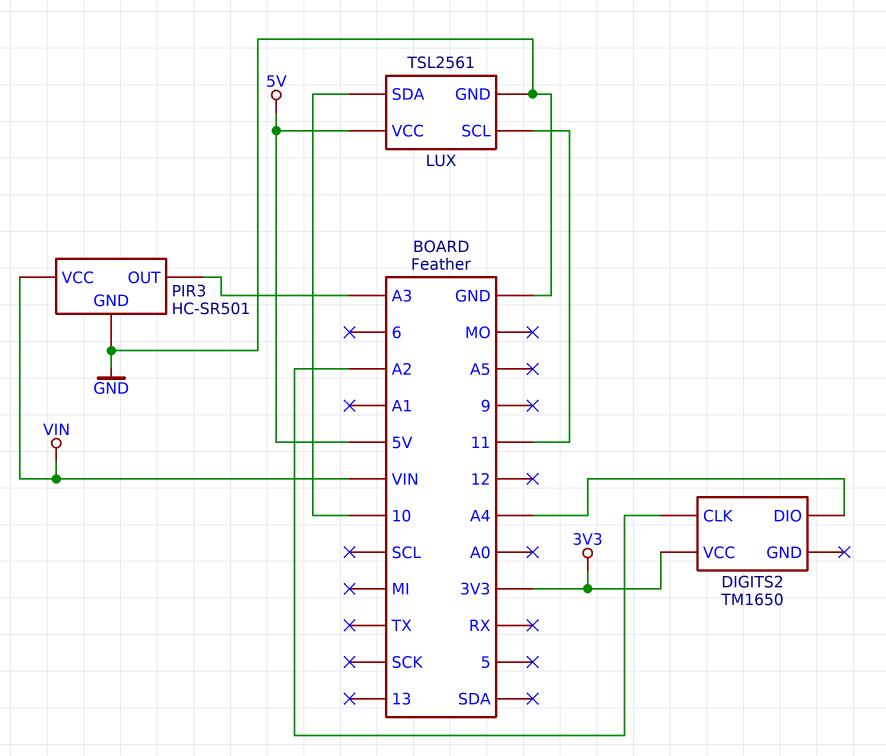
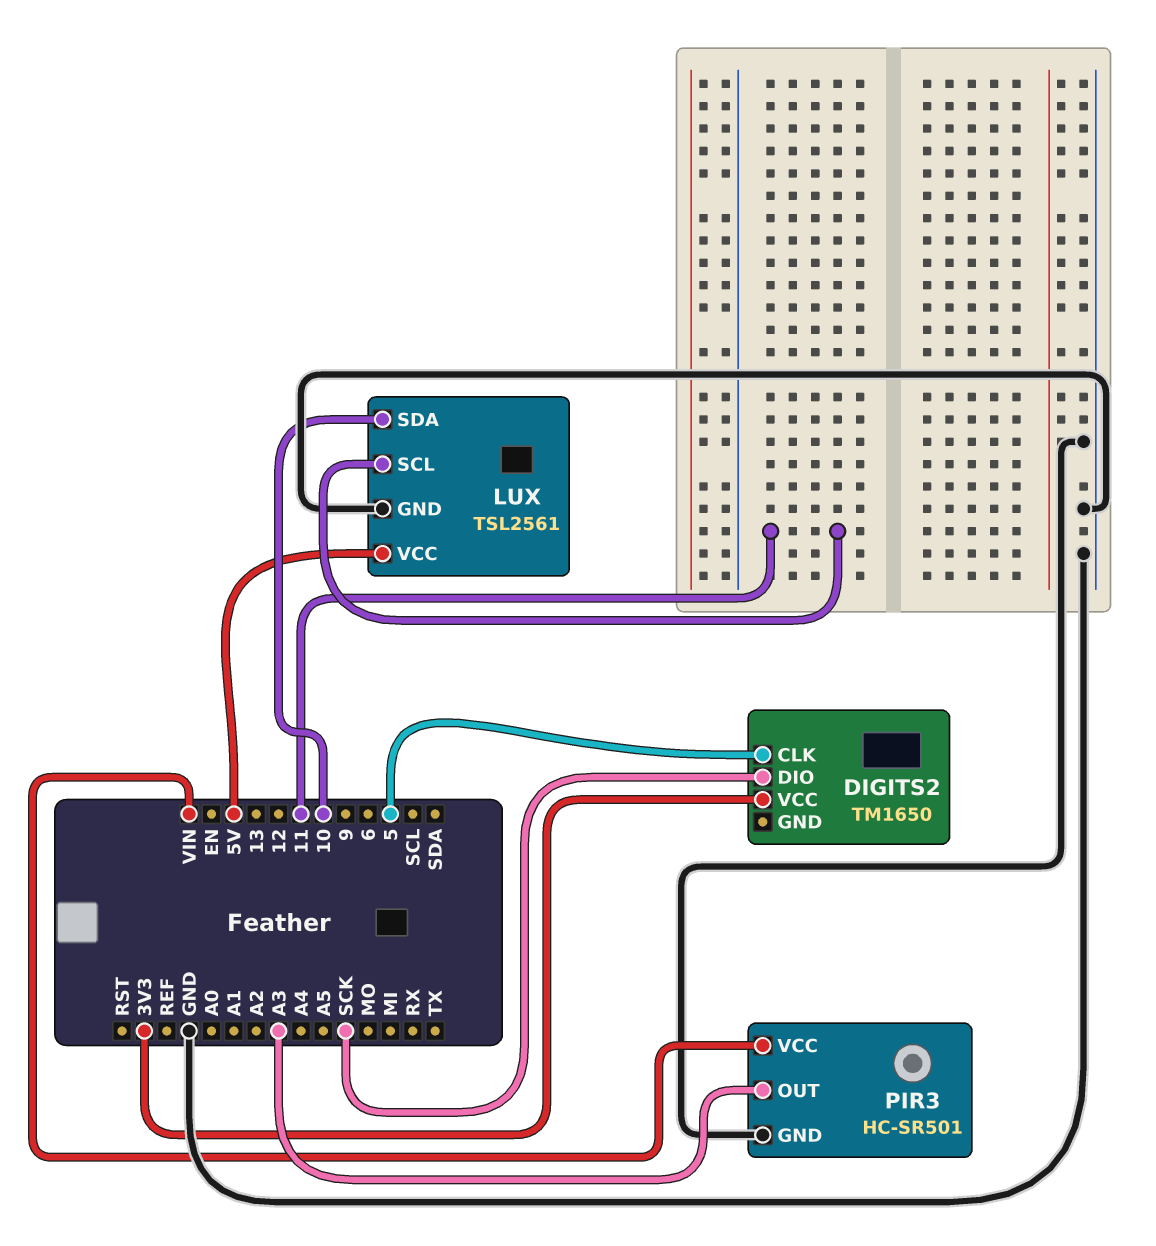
DIGITS2 pin CLK: A2 -> 5
DIGITS2 pin DIO: A4 -> SCK

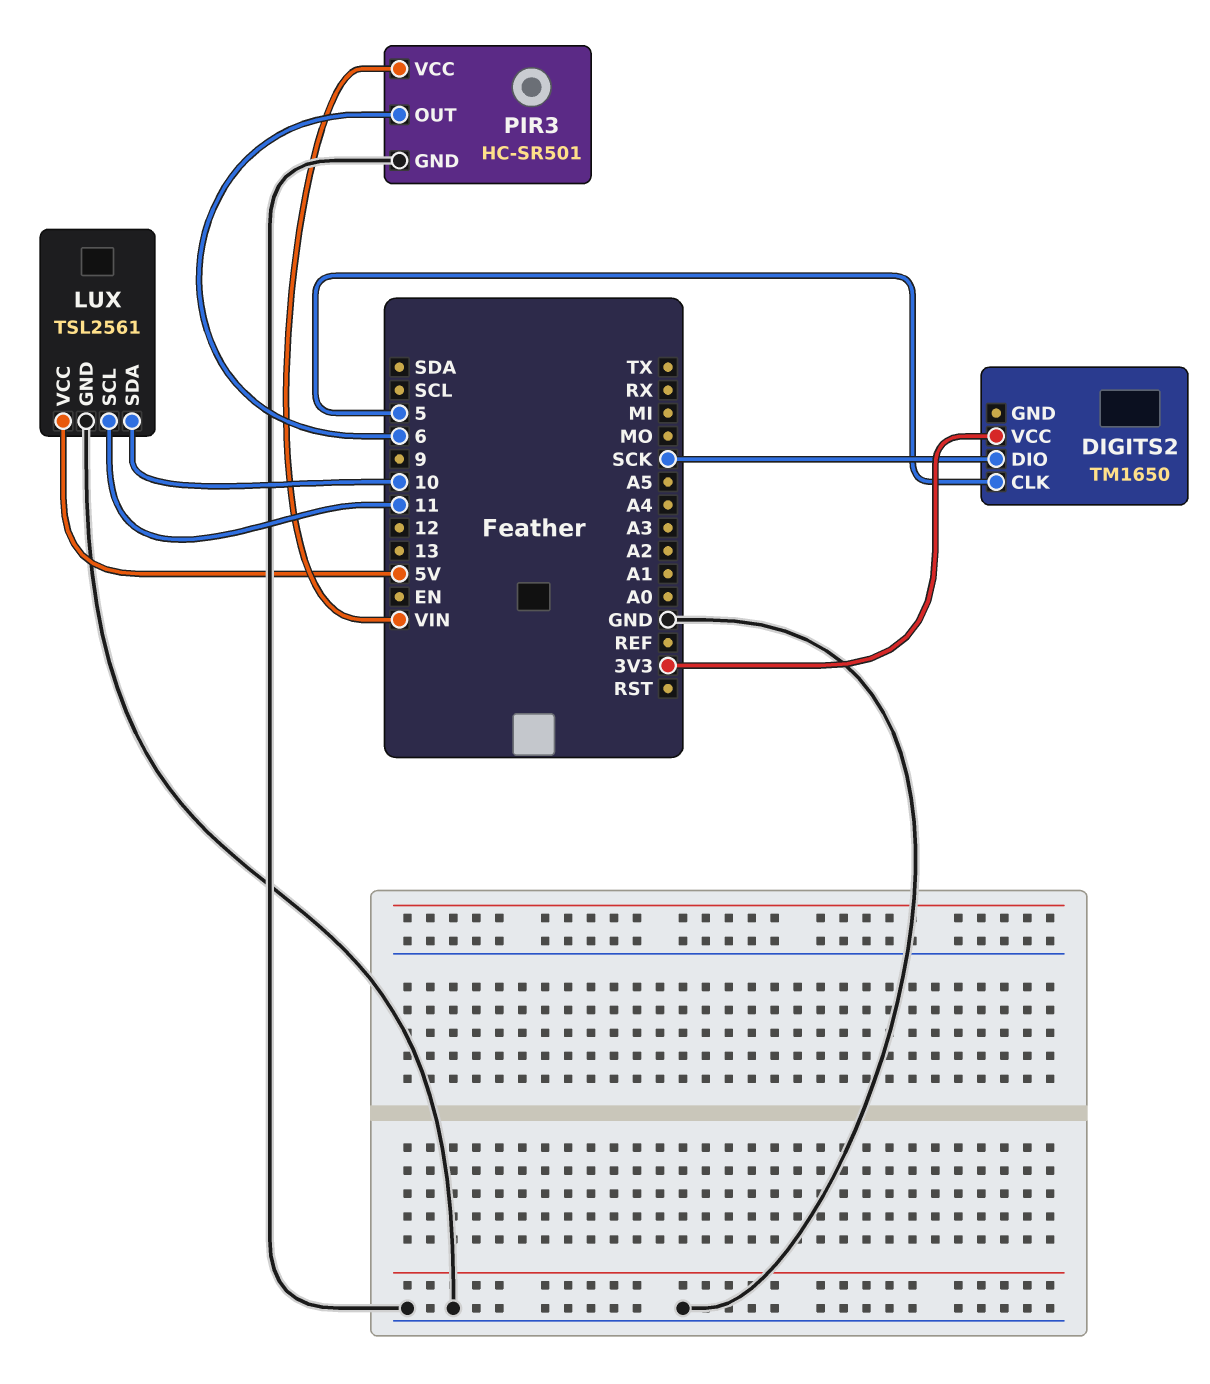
PIR3 pin OUT: A3 -> 6

